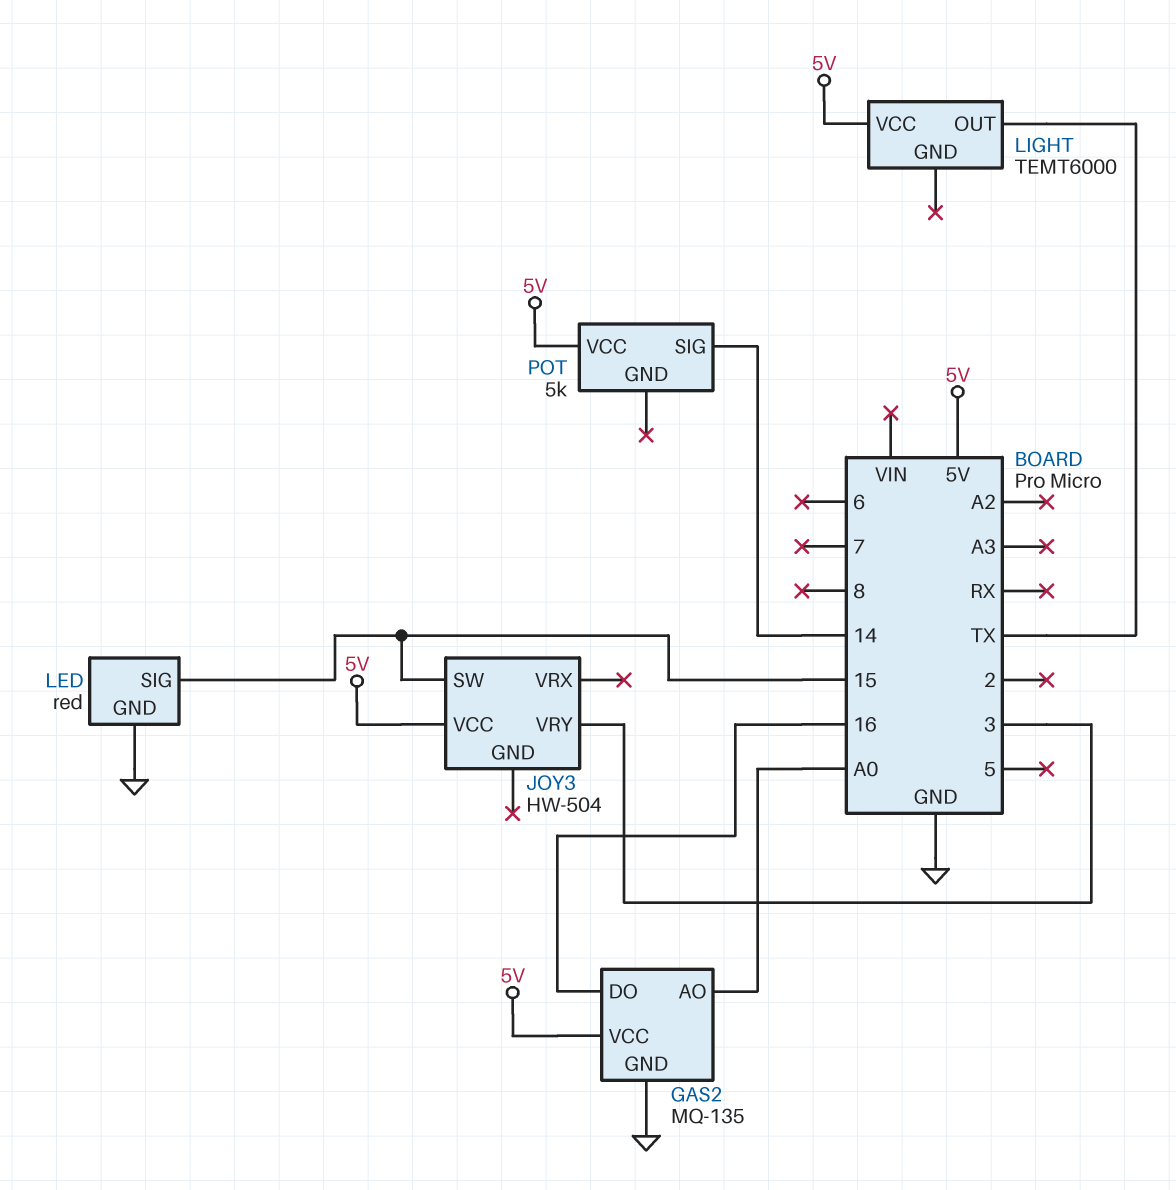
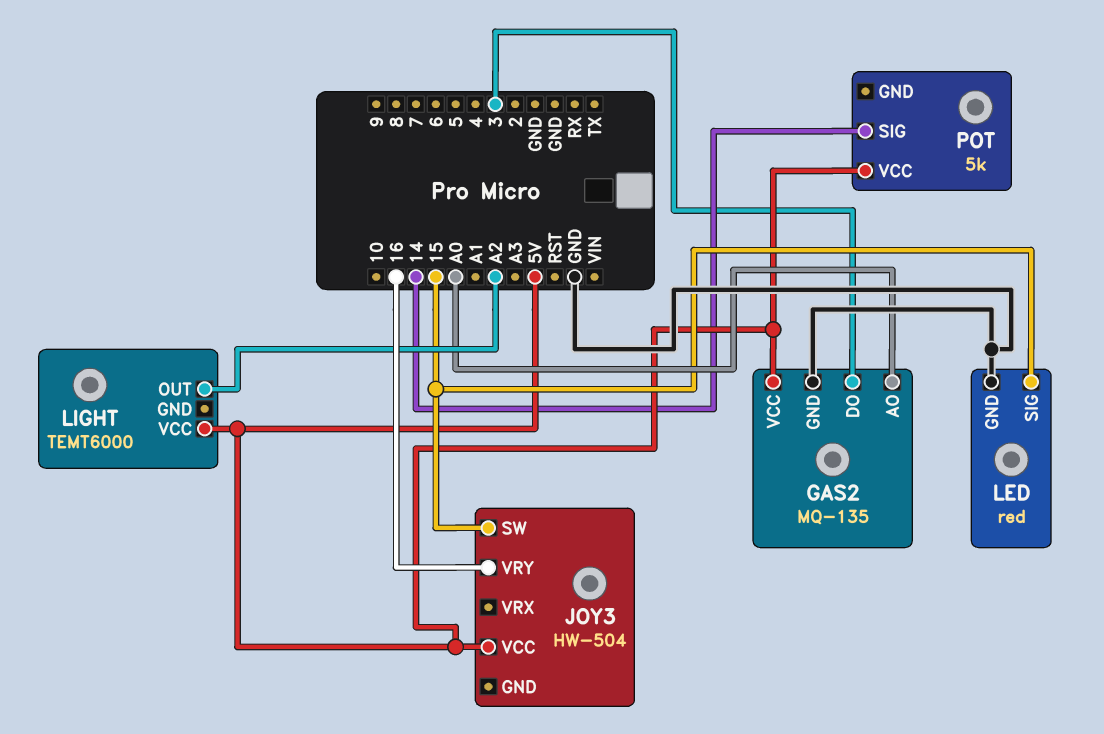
GAS2 pin DO: 16 -> 3
JOY3 pin VRY: 3 -> 16
LIGHT pin OUT: TX -> A2

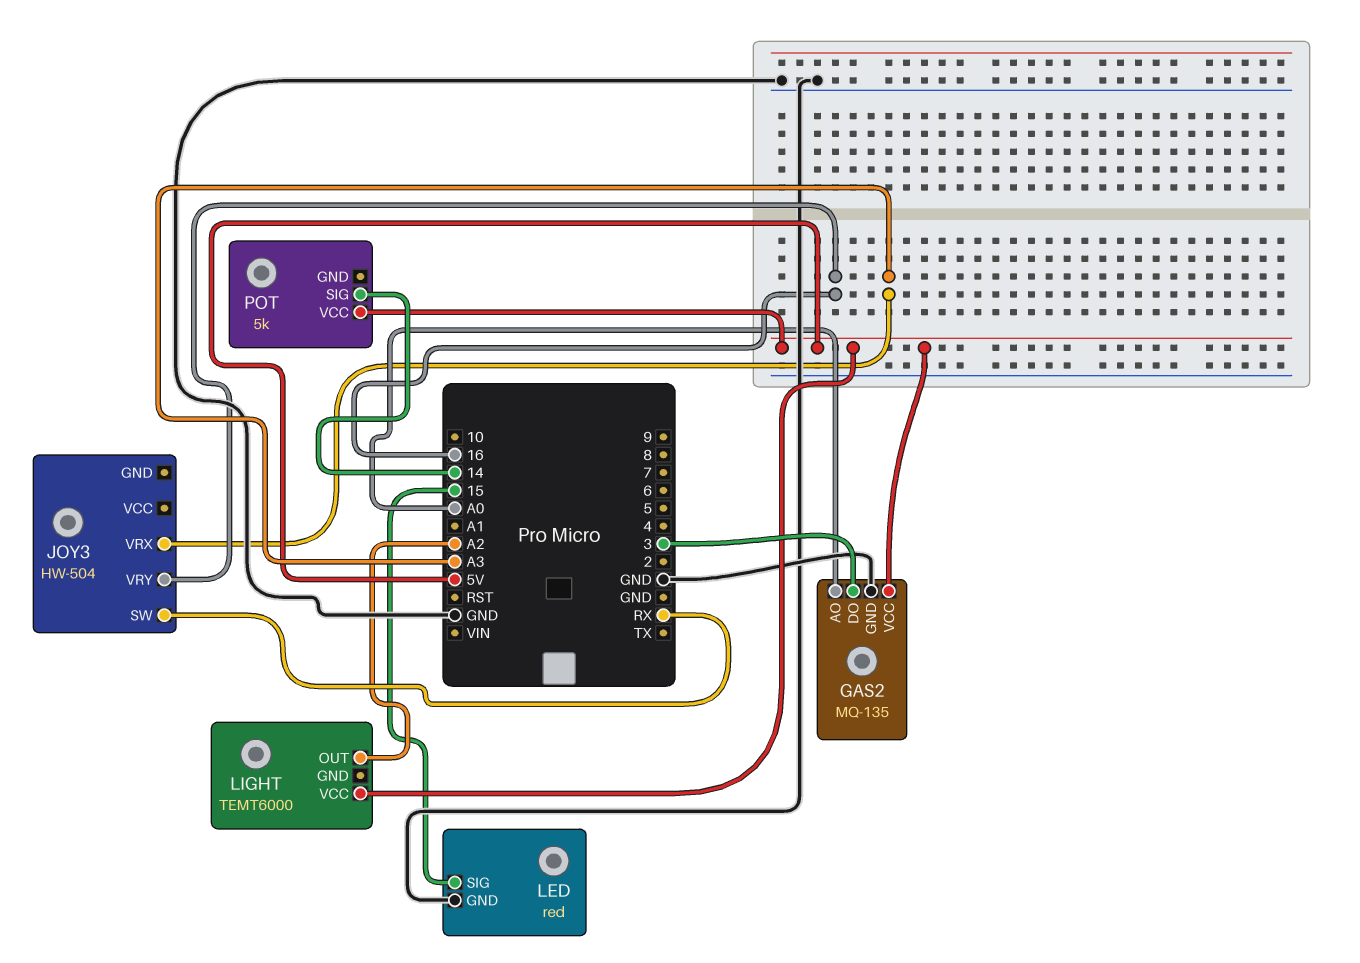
JOY3 pin SW: 15 -> RX
JOY3 pin VCC: 5V -> none
JOY3 pin VRX: none -> A3

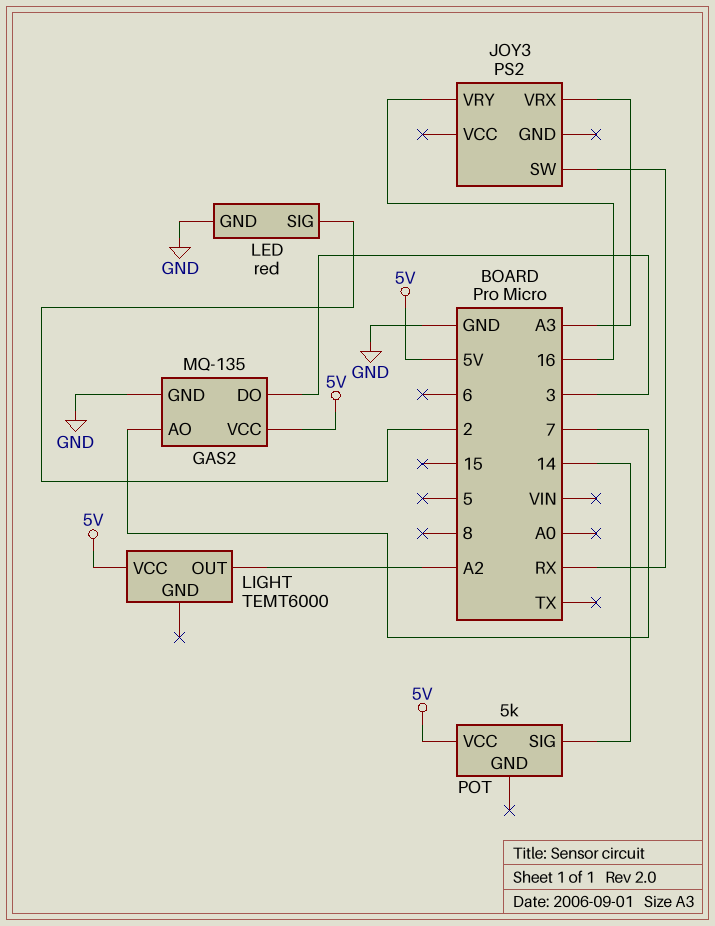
GAS2 pin AO: A0 -> 7
JOY3: HW-504 -> PS2
LED pin SIG: 15 -> 2

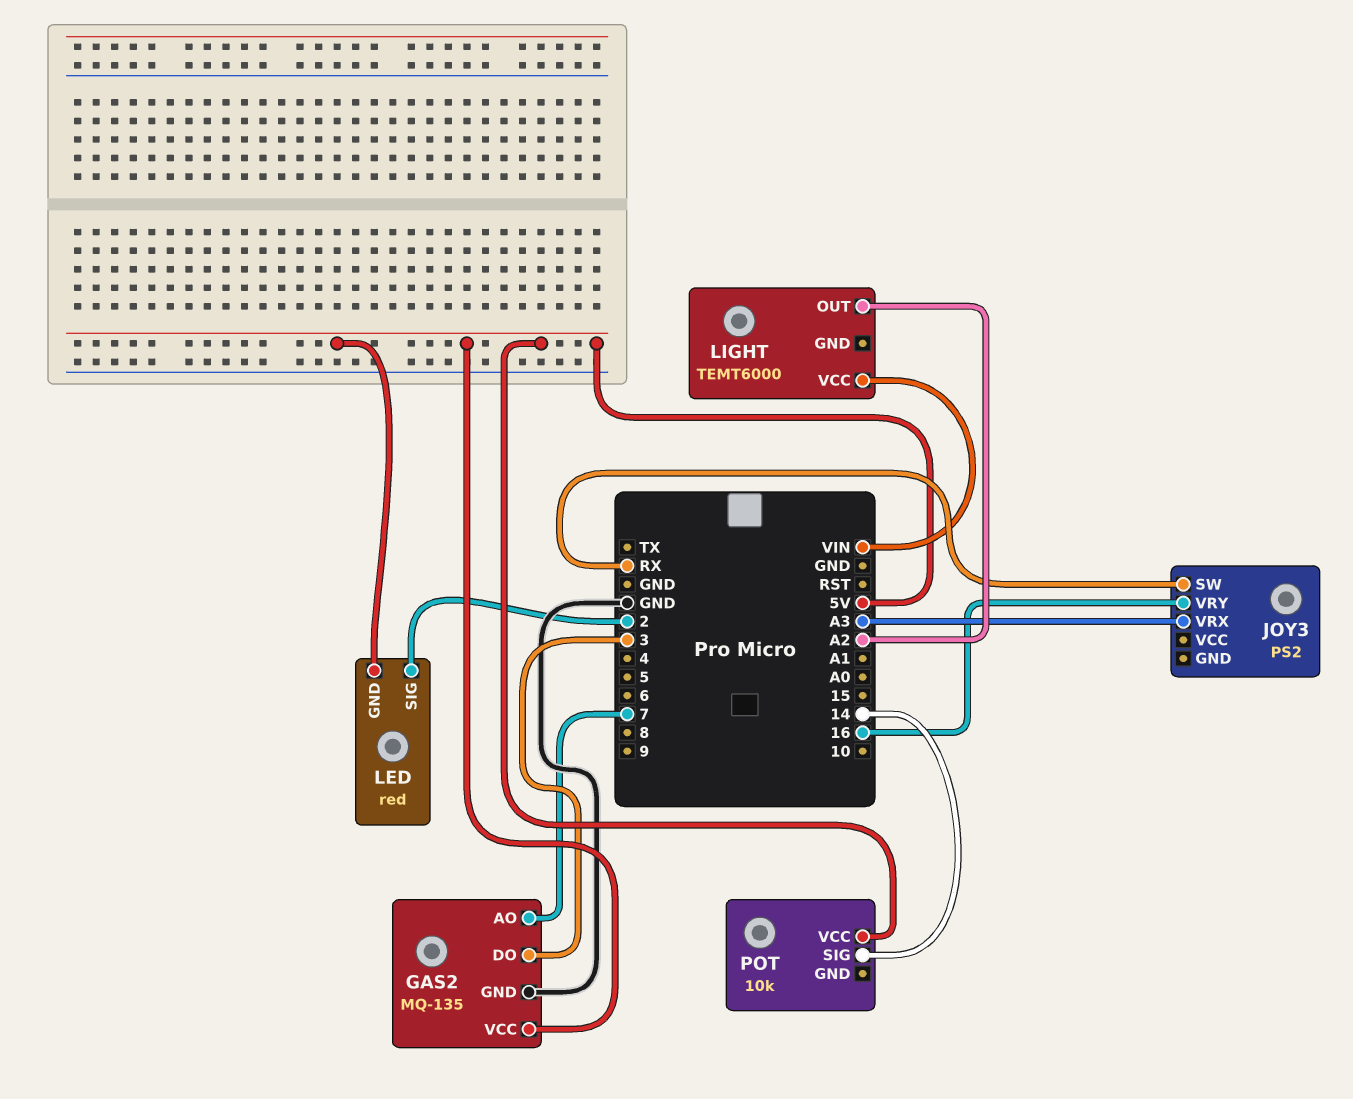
LED pin GND: GND -> 5V
LIGHT pin VCC: 5V -> VIN
POT: 5k -> 10k

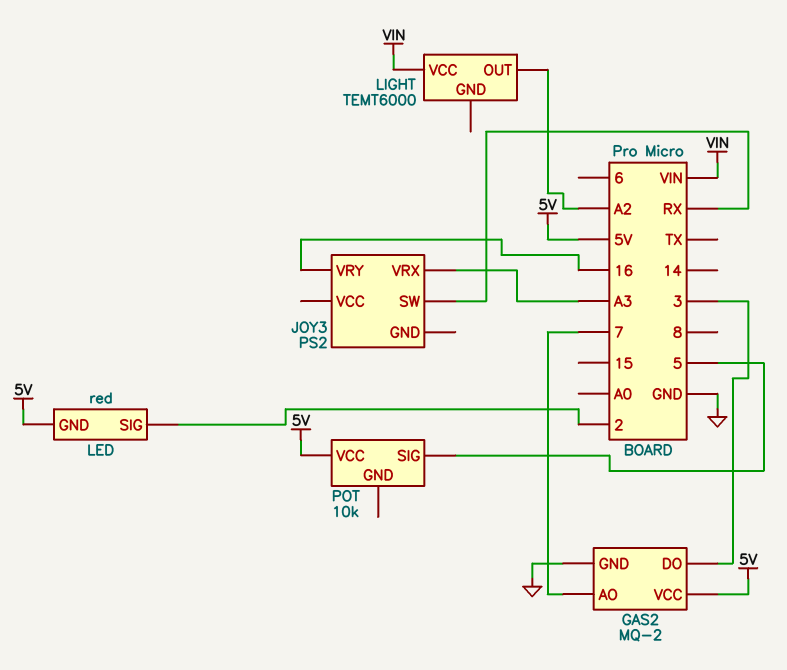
GAS2: MQ-135 -> MQ-2
POT pin SIG: 14 -> 5

